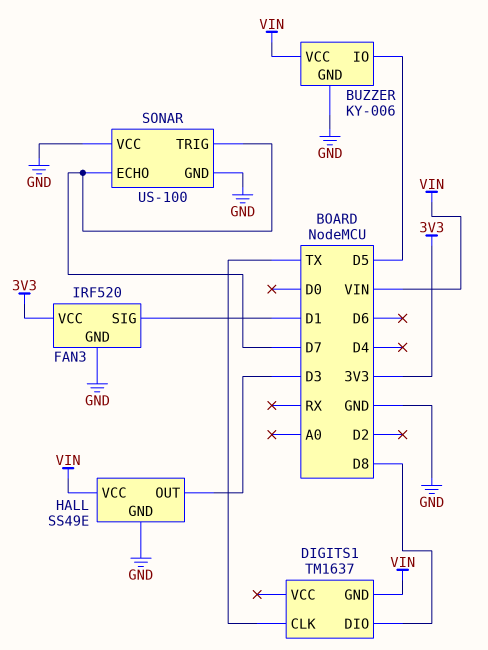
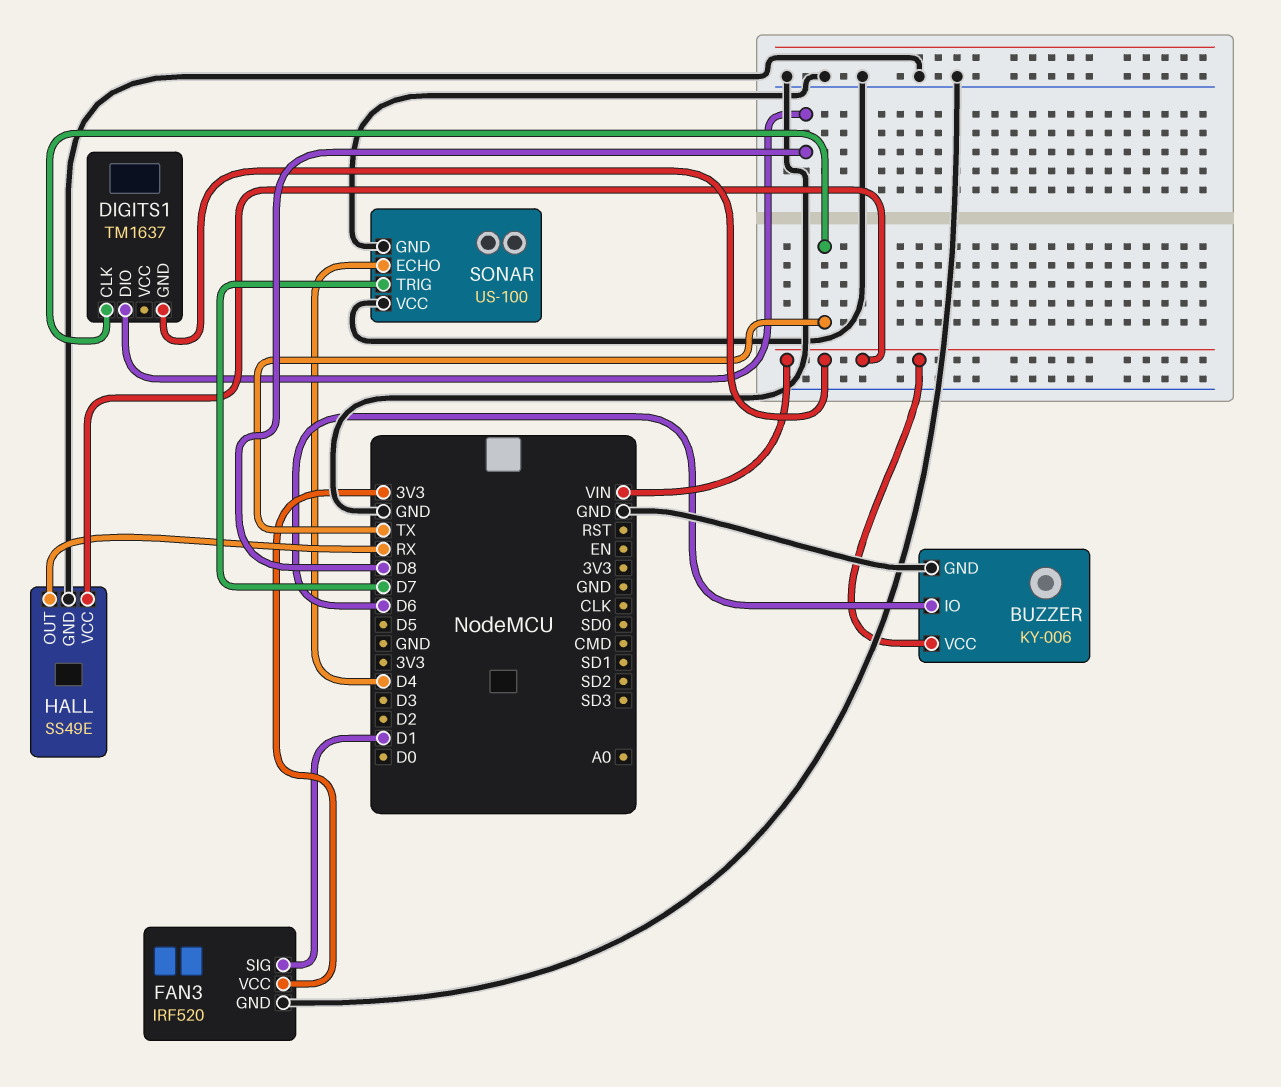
BUZZER pin IO: D5 -> D6
HALL pin OUT: D3 -> RX
SONAR pin ECHO: D7 -> D4

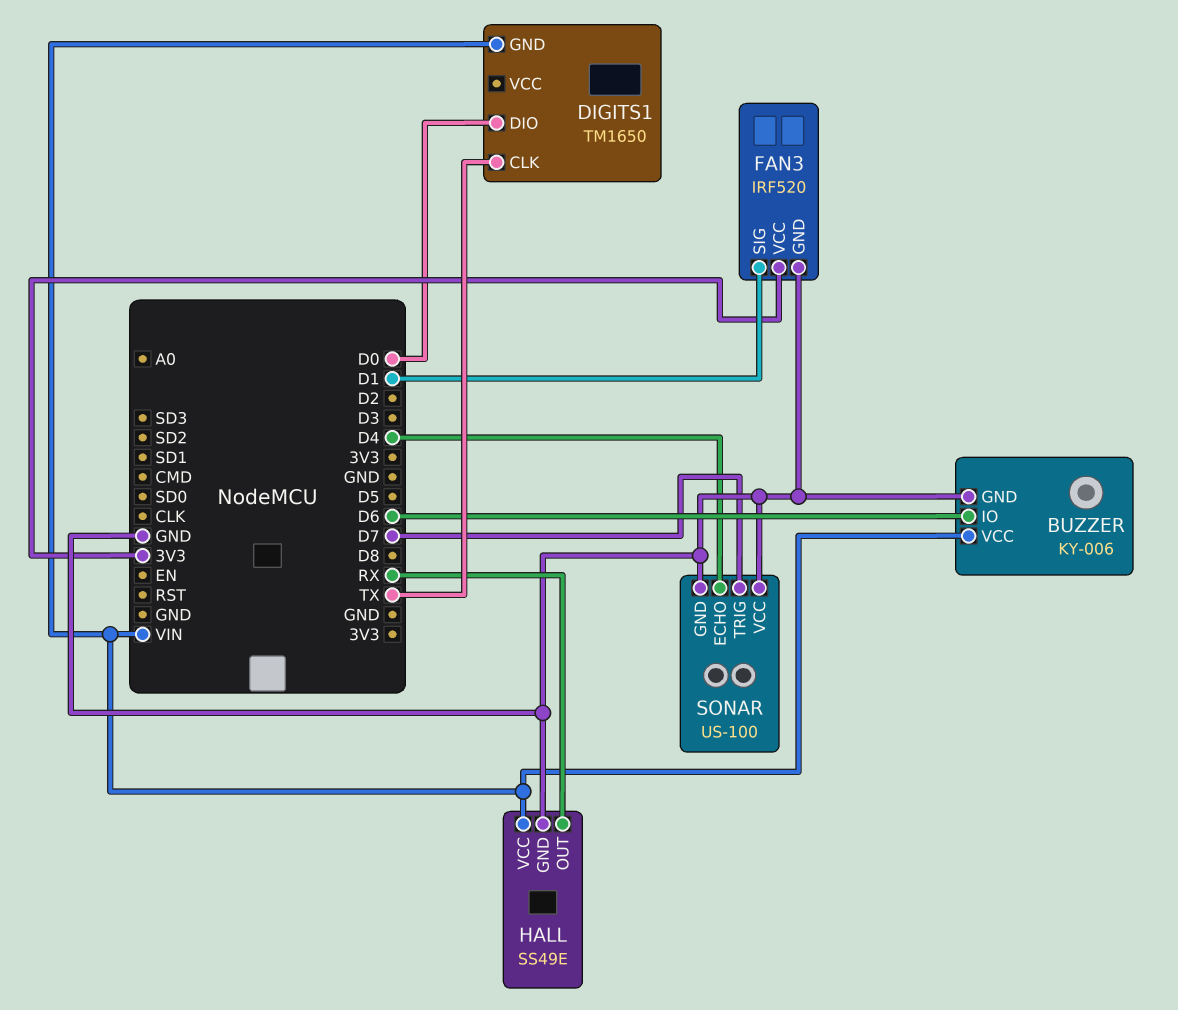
DIGITS1: TM1637 -> TM1650
DIGITS1 pin DIO: D8 -> D0

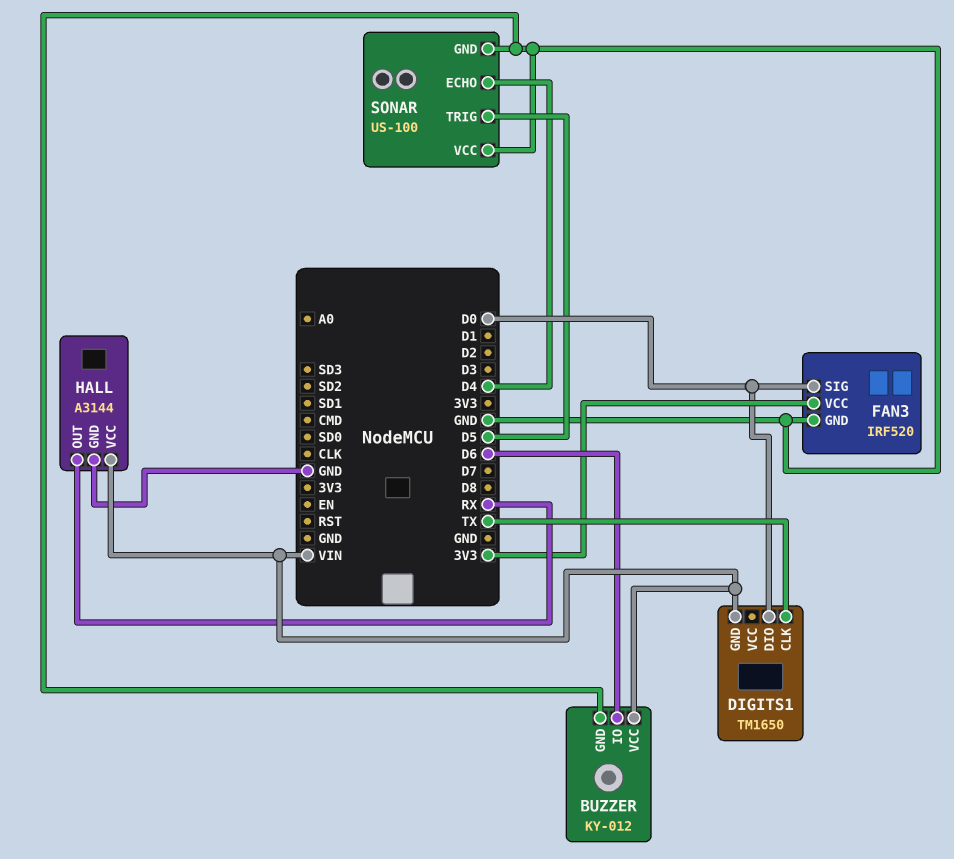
BUZZER: KY-006 -> KY-012
FAN3 pin SIG: D1 -> D0
HALL: SS49E -> A3144
SONAR pin TRIG: D7 -> D5

